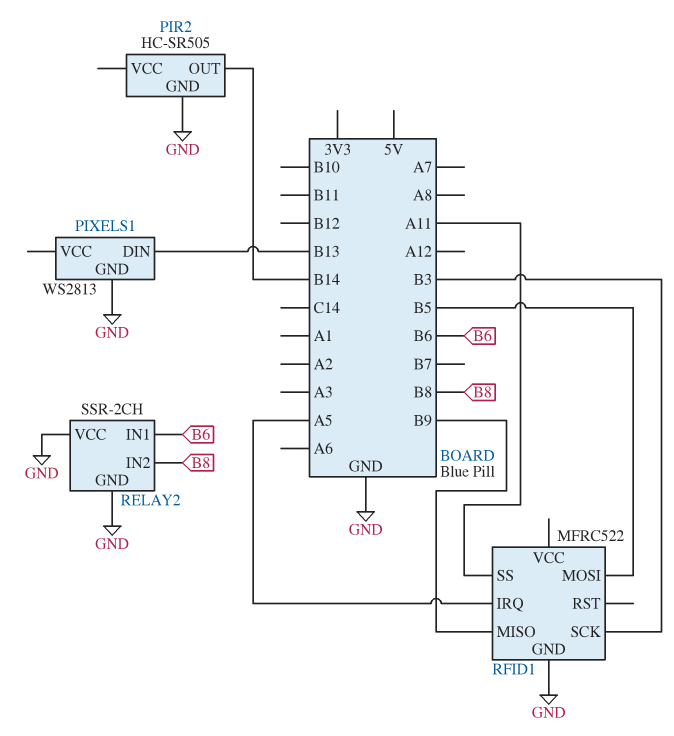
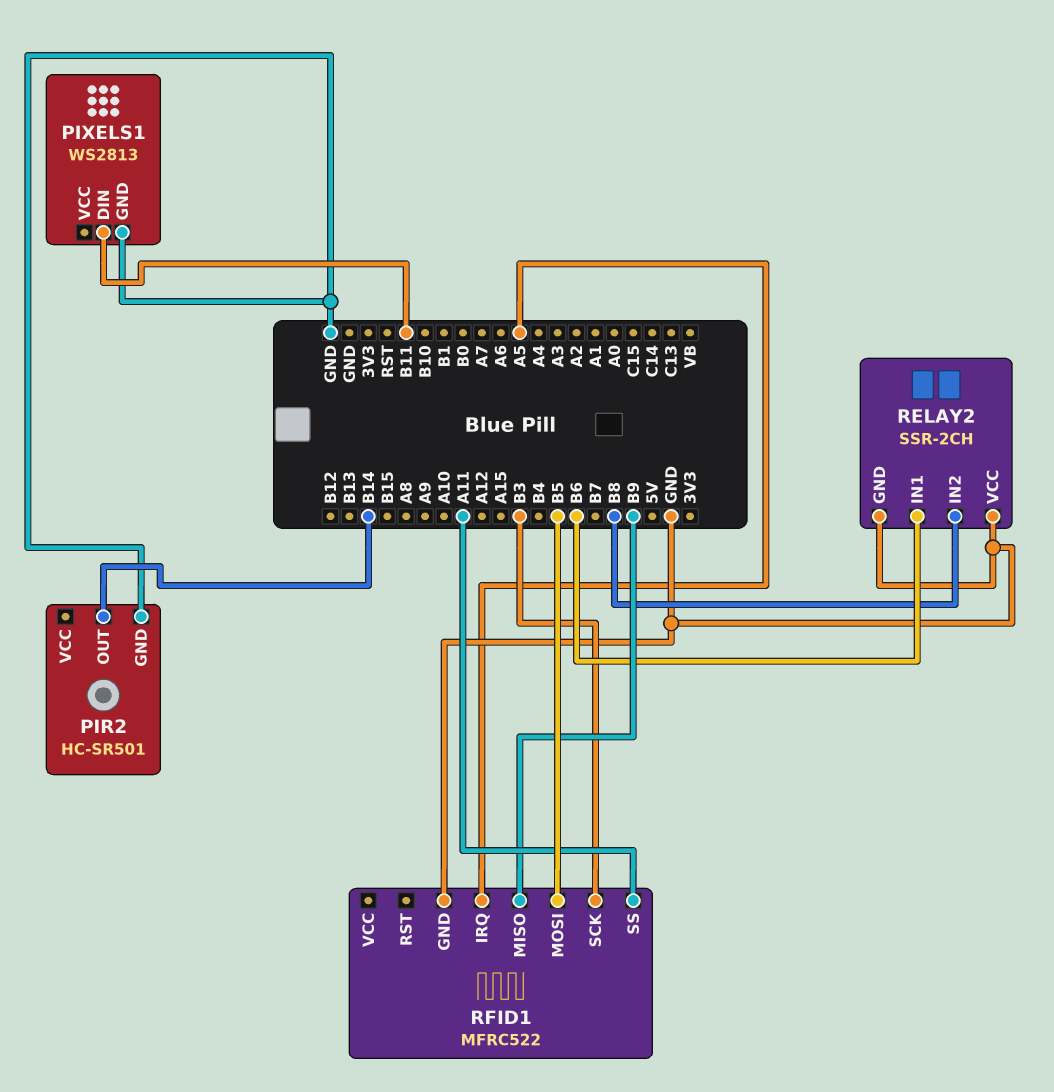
PIR2: HC-SR505 -> HC-SR501
PIXELS1 pin DIN: B13 -> B11

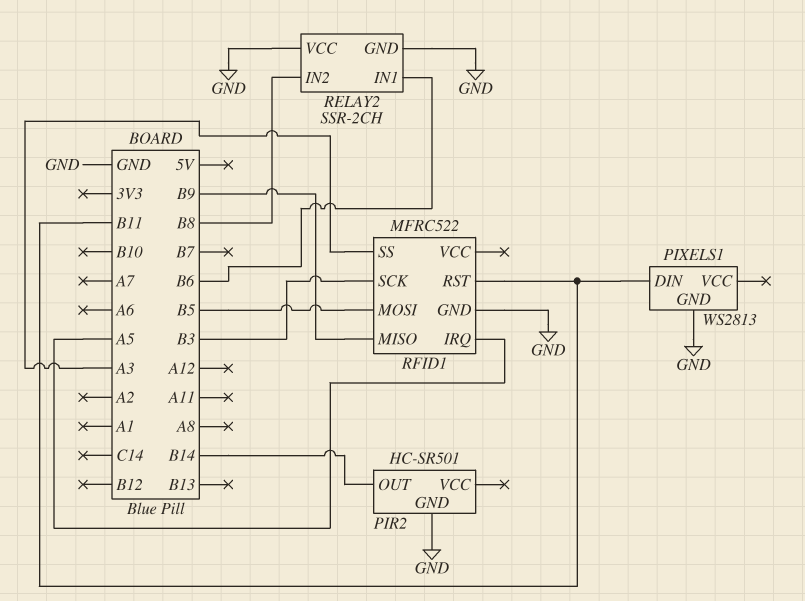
RFID1 pin RST: none -> B11
RFID1 pin SS: A11 -> A3

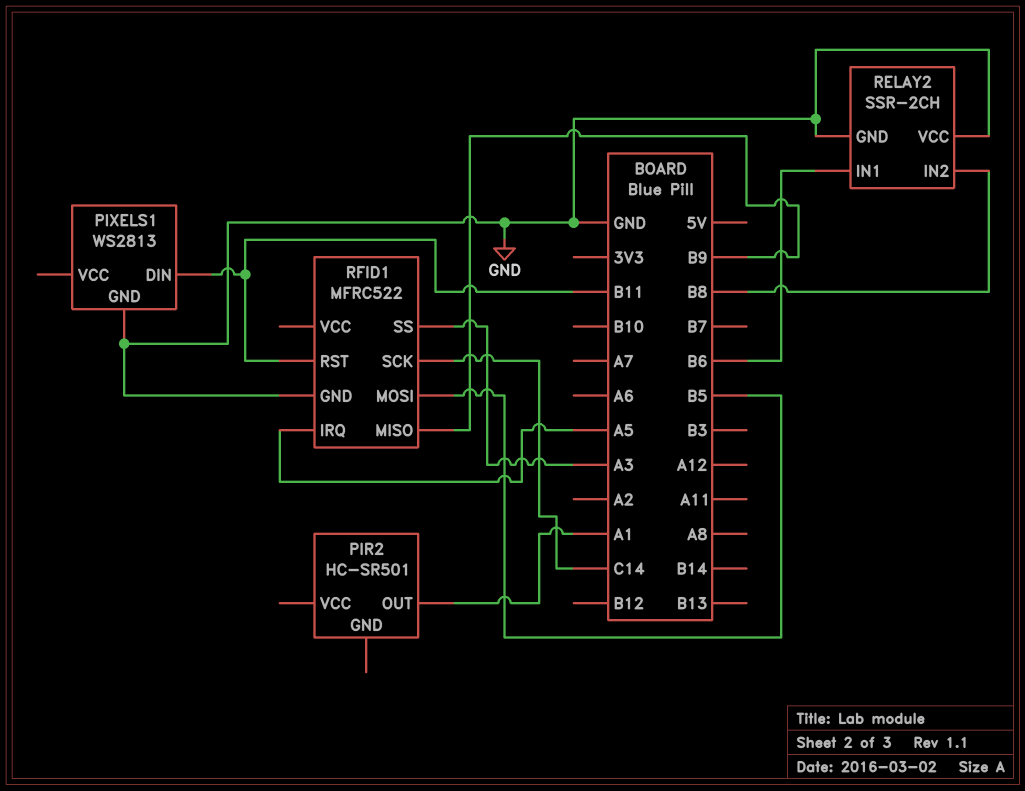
PIR2 pin GND: GND -> none
PIR2 pin OUT: B14 -> A1
RFID1 pin SCK: B3 -> C14

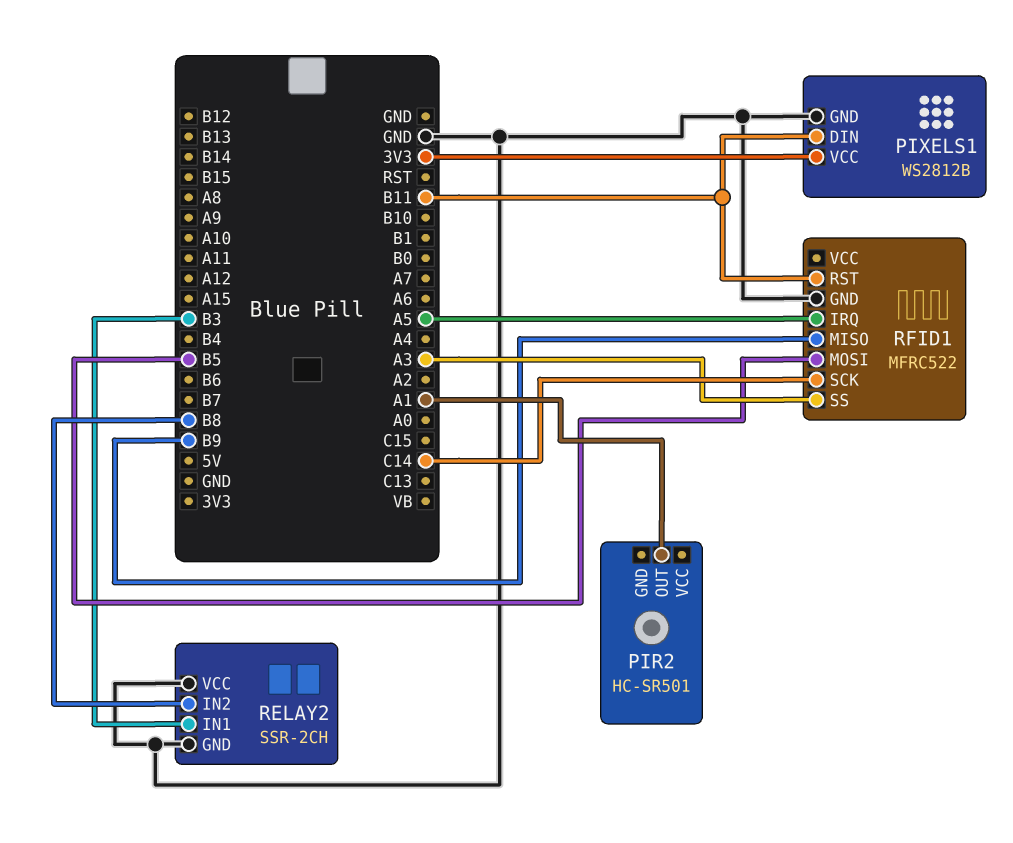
PIXELS1: WS2813 -> WS2812B
PIXELS1 pin VCC: none -> 3V3
RELAY2 pin IN1: B6 -> B3

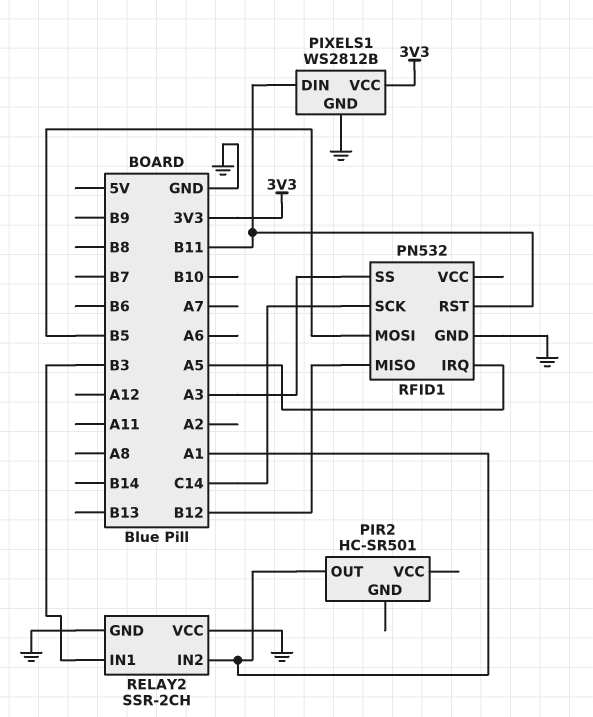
RELAY2 pin IN2: B8 -> A1
RFID1: MFRC522 -> PN532
RFID1 pin MISO: B9 -> B12

